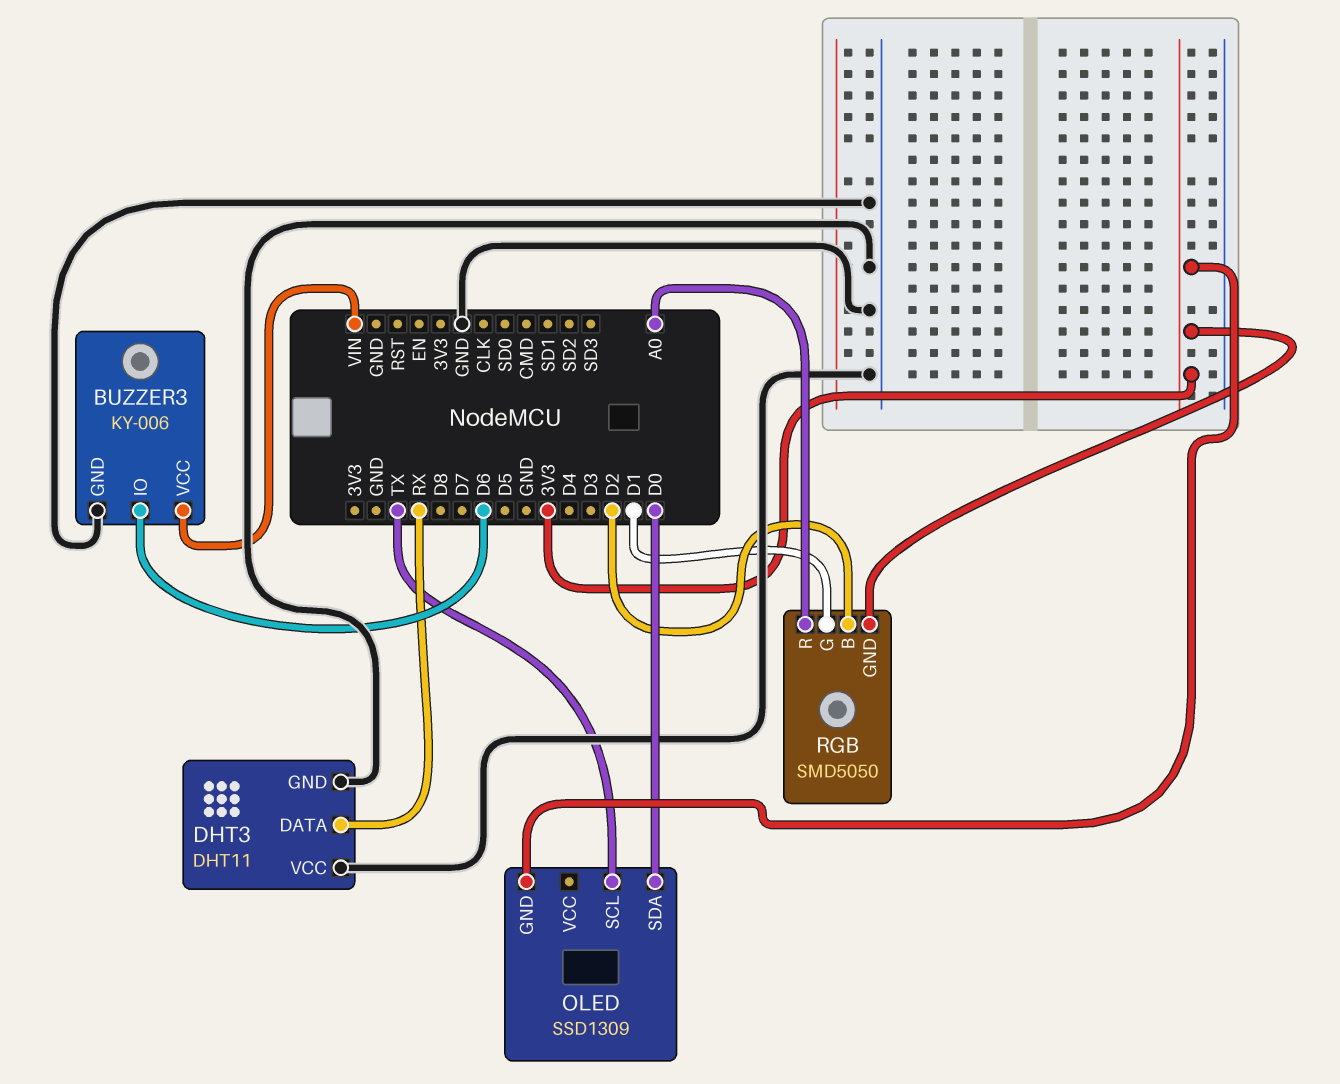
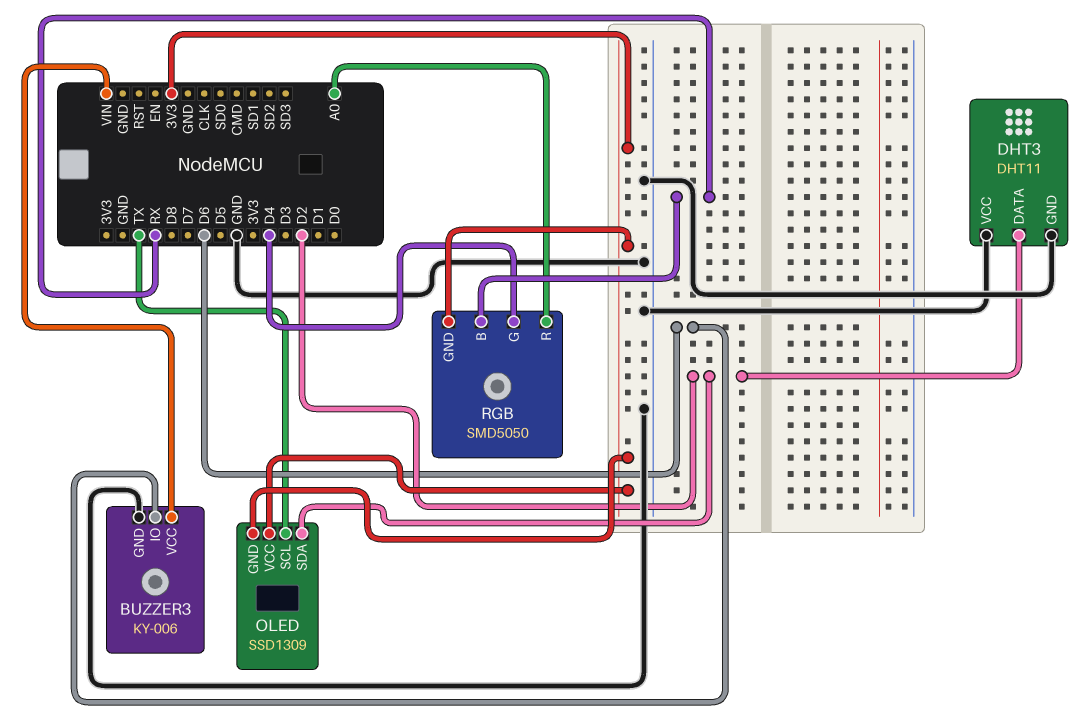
DHT3 pin DATA: RX -> D2
OLED pin SDA: D0 -> D2
OLED pin VCC: none -> 3V3
RGB pin B: D2 -> RX
RGB pin G: D1 -> D4

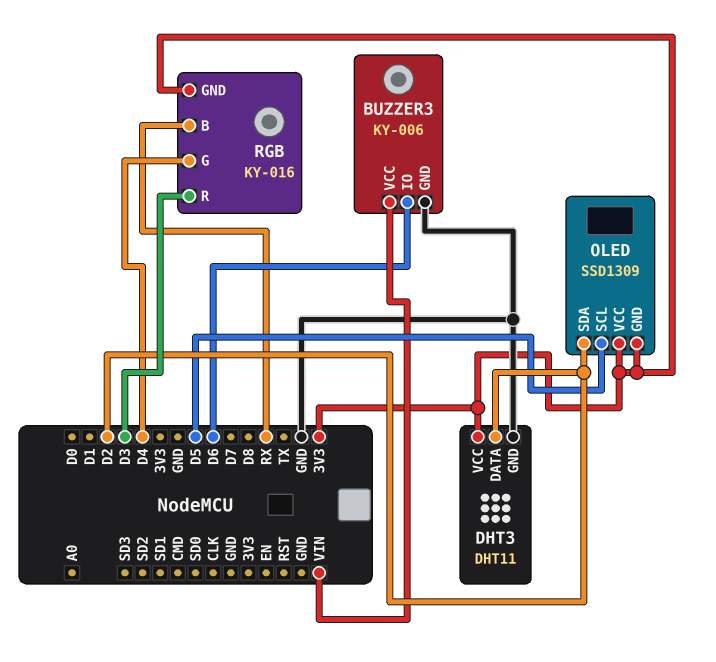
DHT3 pin VCC: GND -> 3V3
OLED pin SCL: TX -> D5
RGB: SMD5050 -> KY-016
RGB pin R: A0 -> D3

